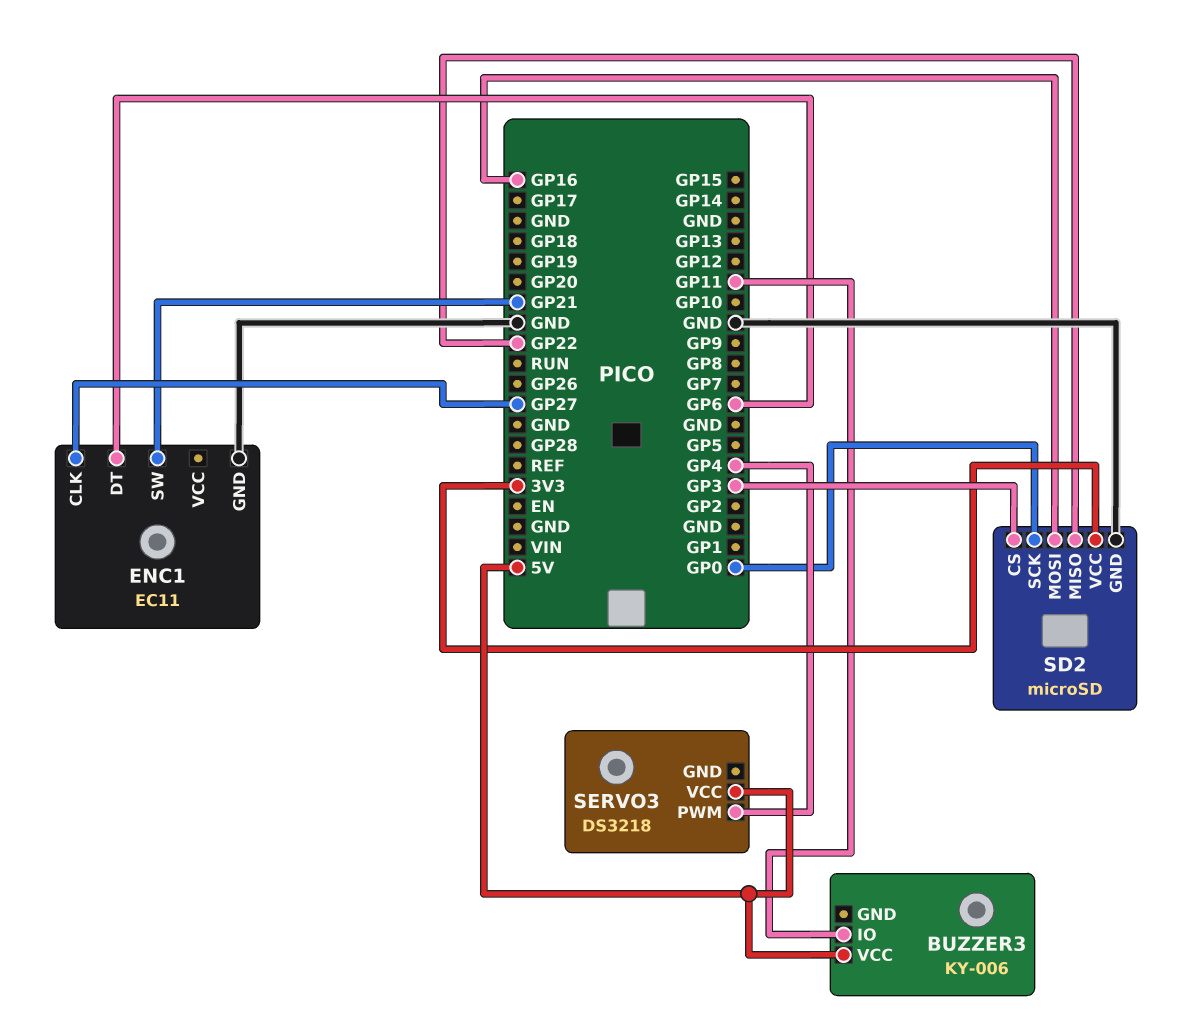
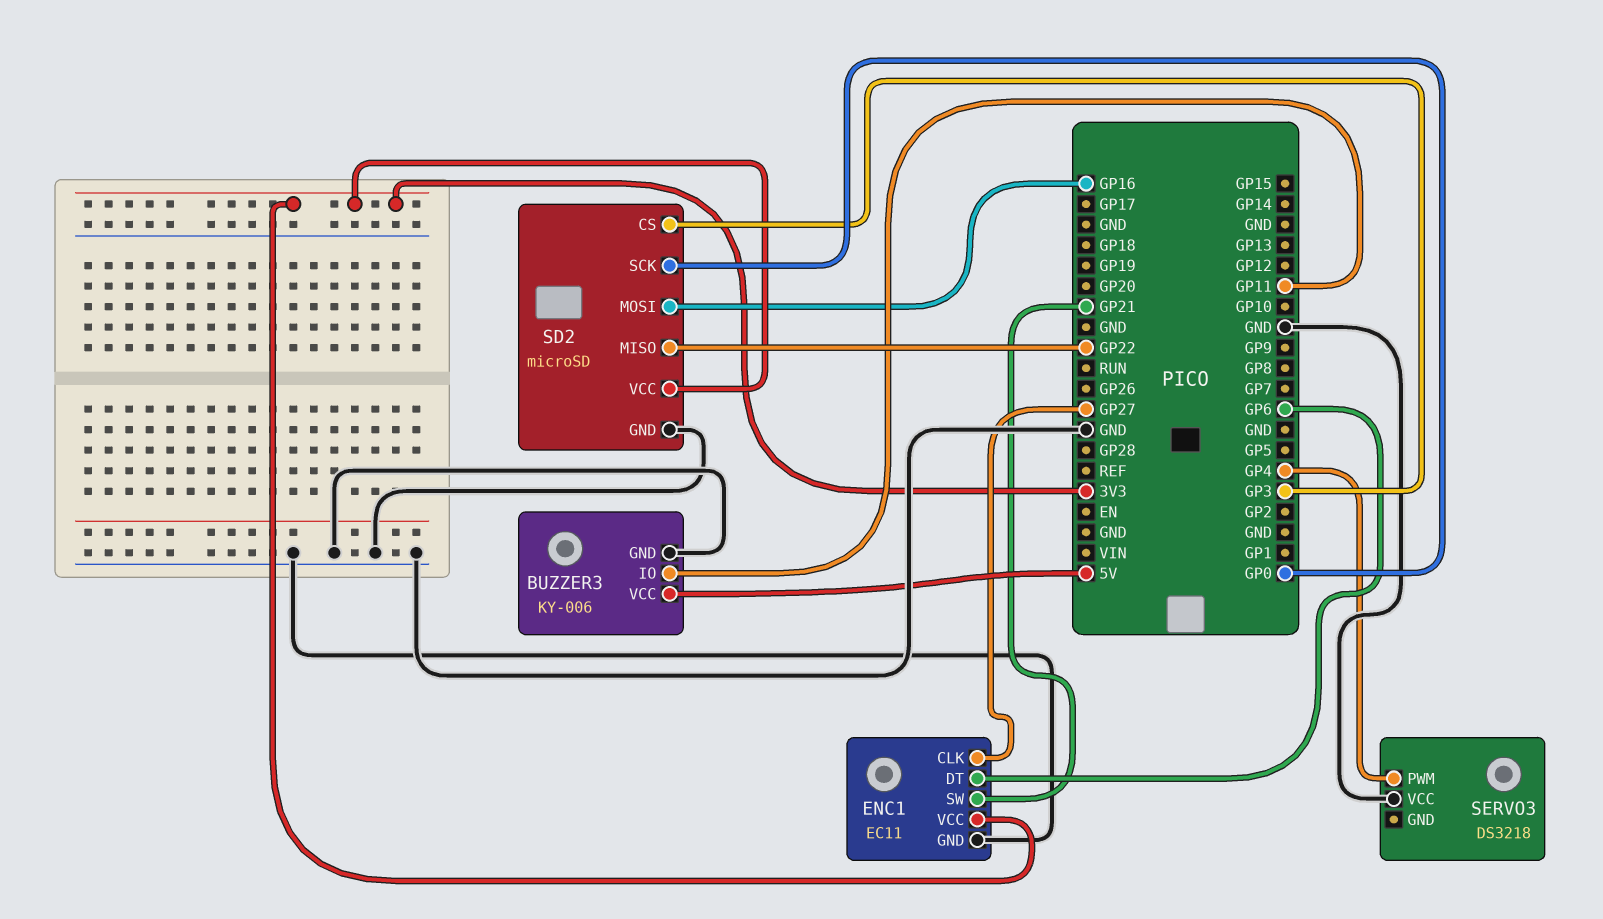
BUZZER3 pin GND: none -> GND
ENC1 pin VCC: none -> 3V3
SERVO3 pin VCC: 5V -> GND

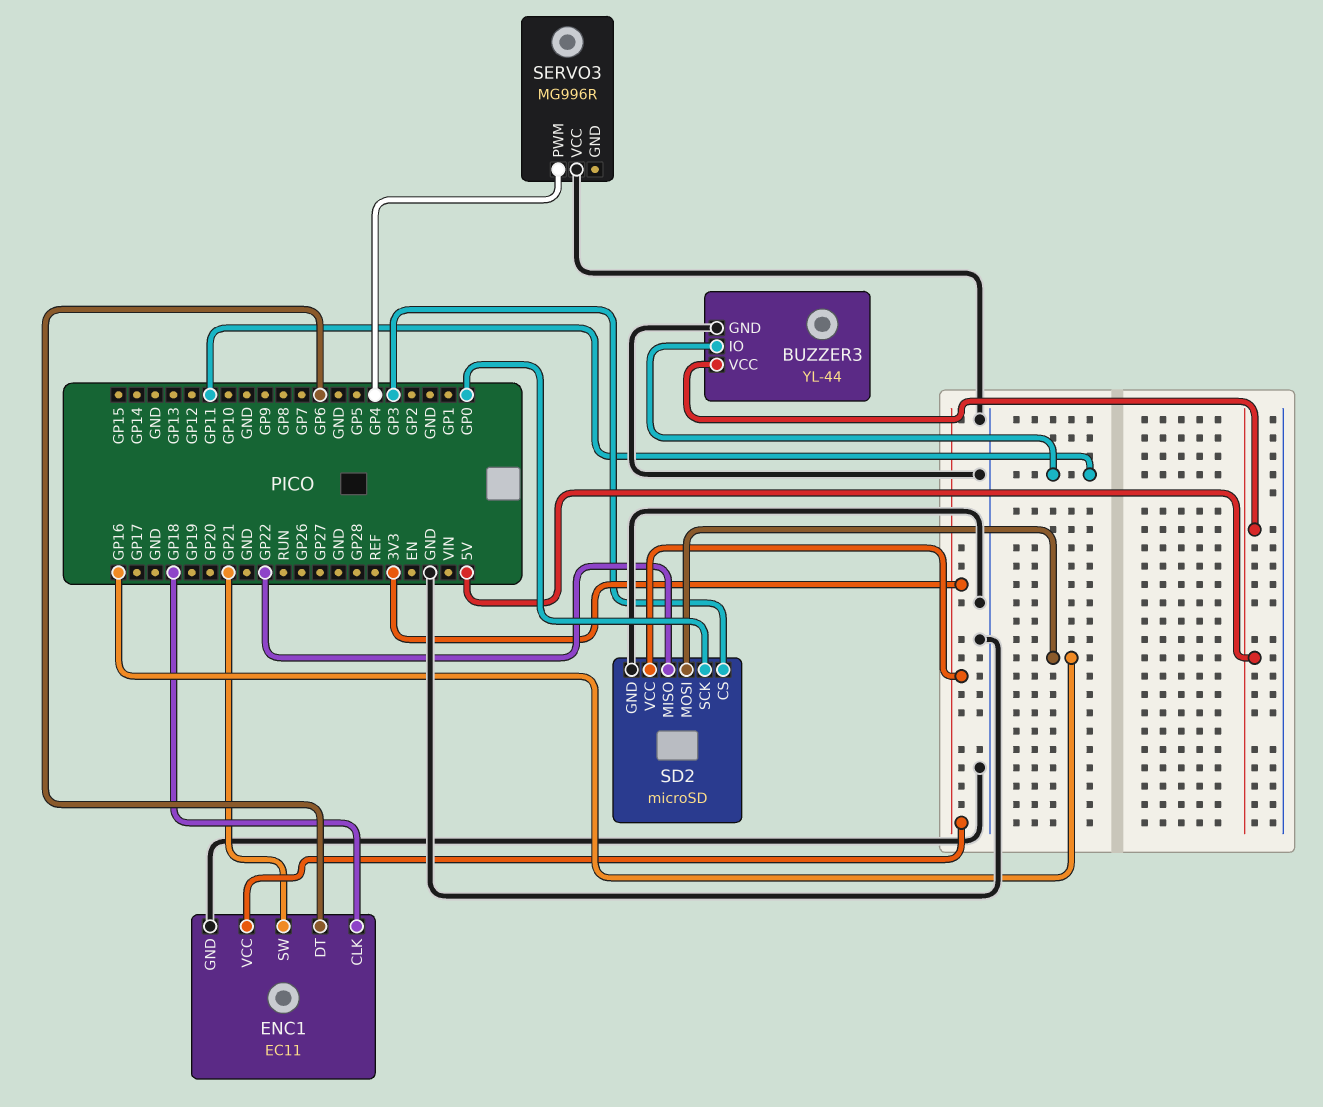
BUZZER3: KY-006 -> YL-44
ENC1 pin CLK: GP27 -> GP18
SERVO3: DS3218 -> MG996R

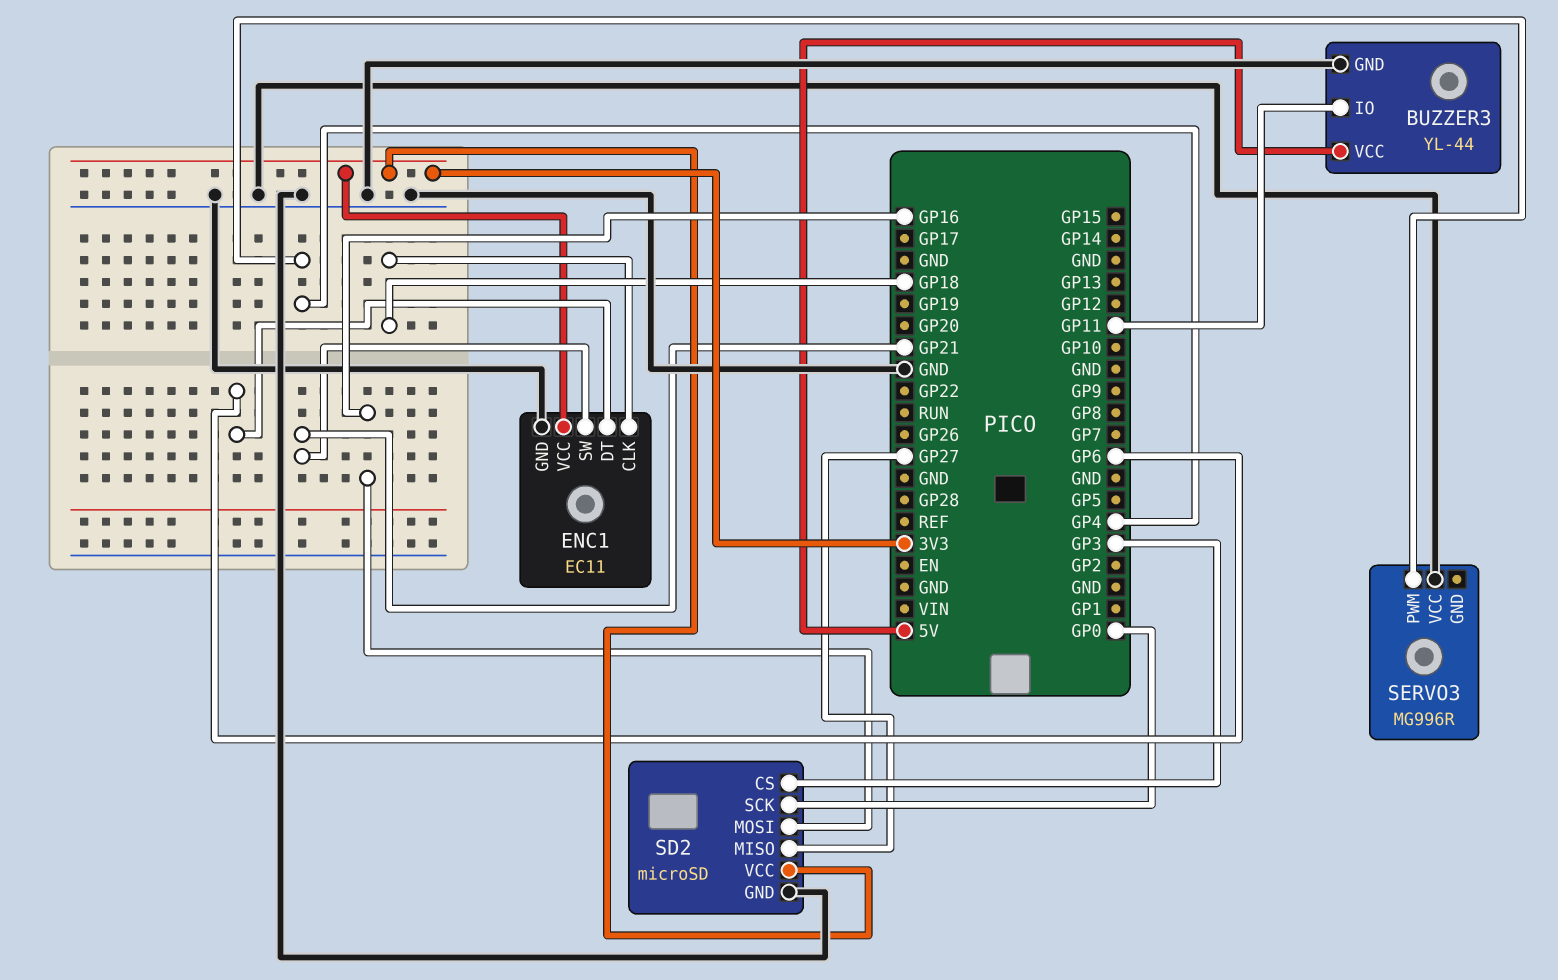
SD2 pin MISO: GP22 -> GP27

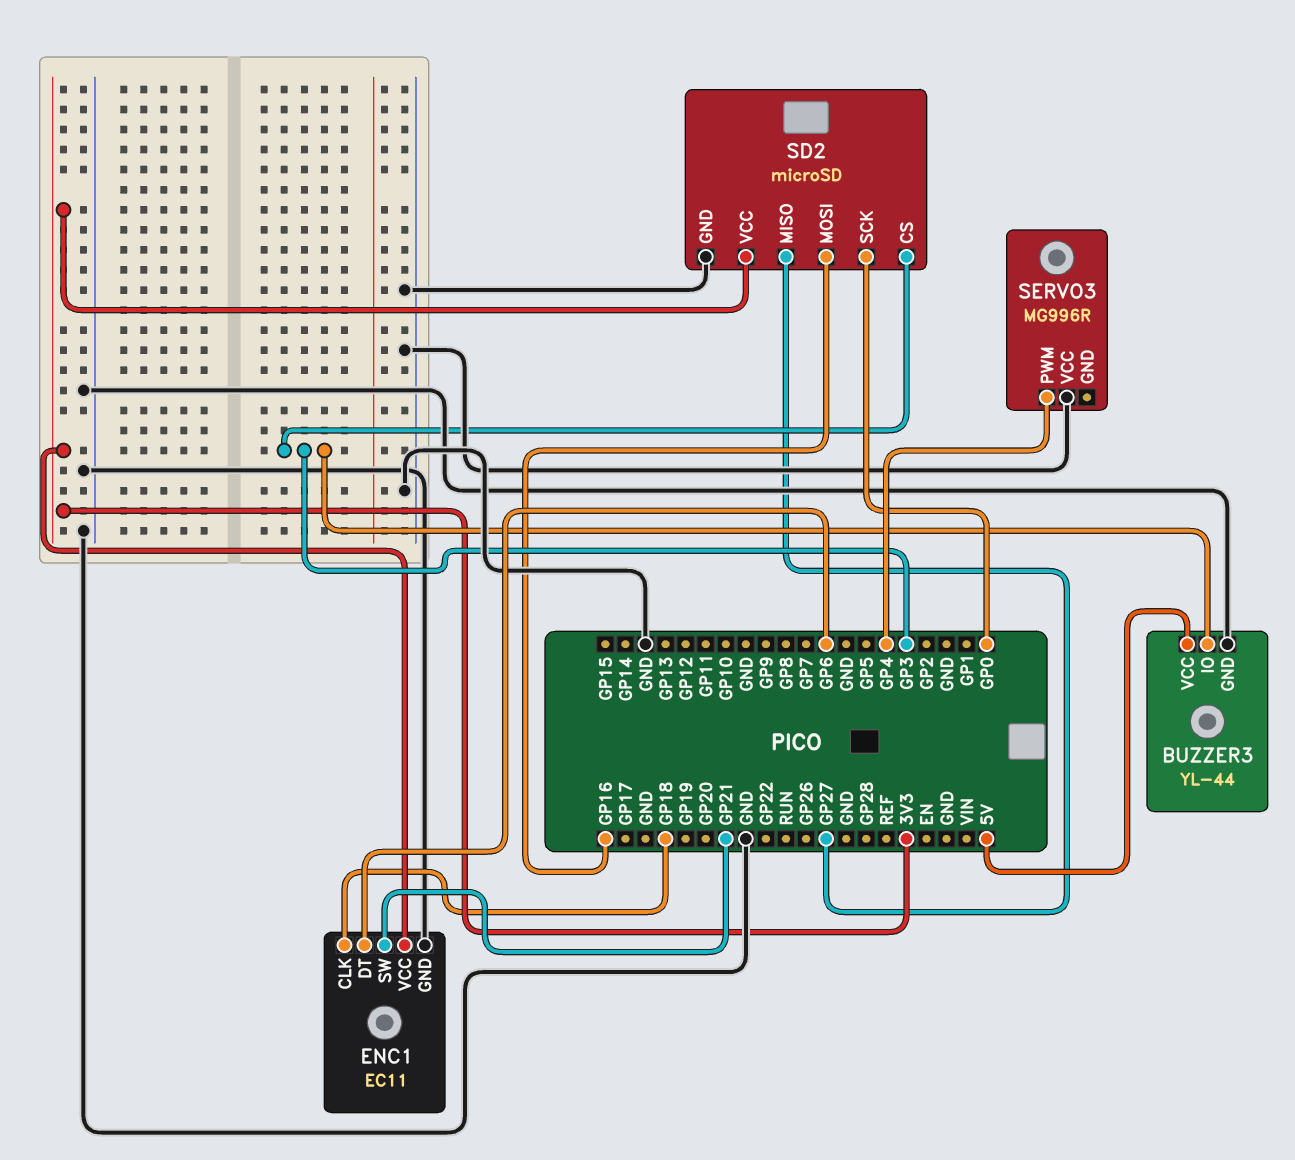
BUZZER3 pin IO: GP11 -> GP3

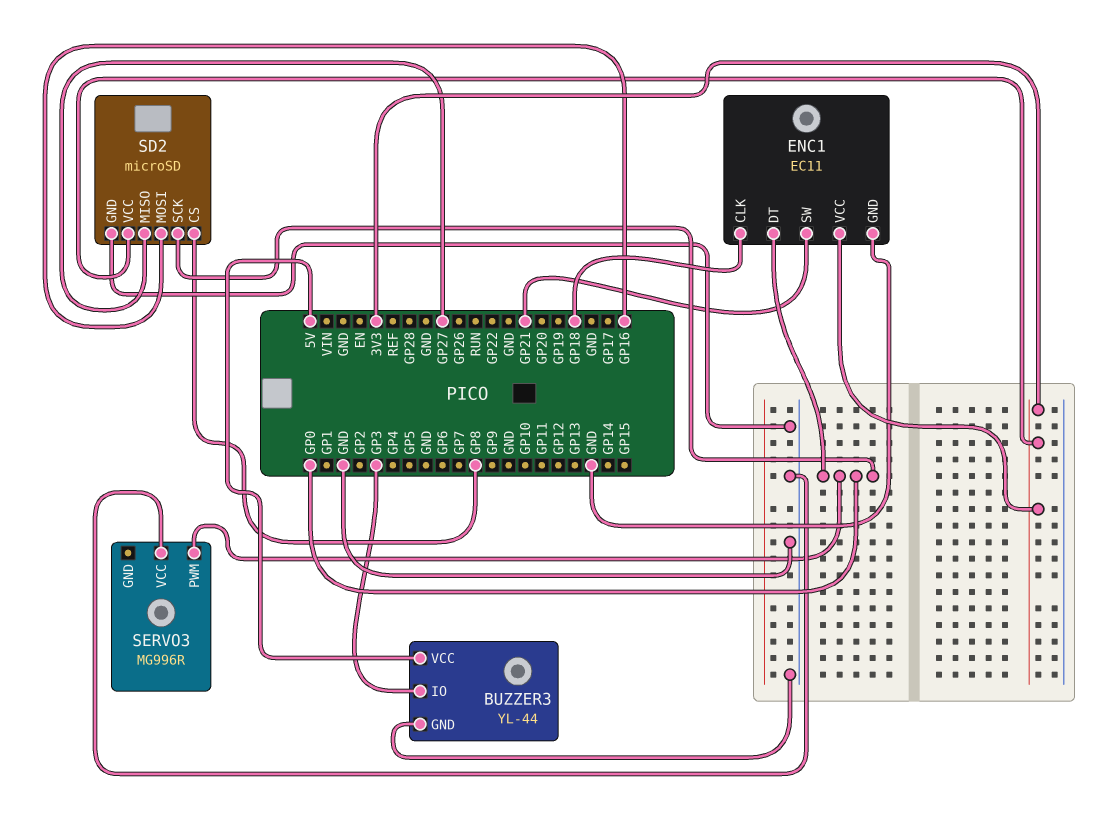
ENC1 pin DT: GP6 -> GP0
SD2 pin CS: GP3 -> GP8
SERVO3 pin PWM: GP4 -> GP0

